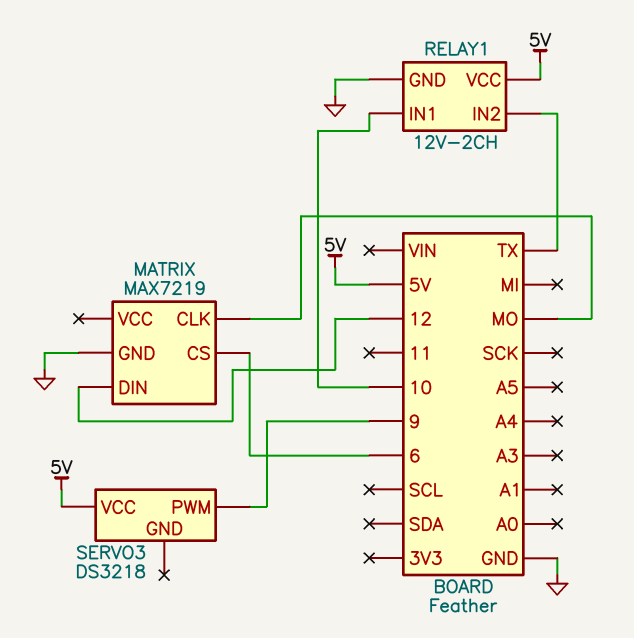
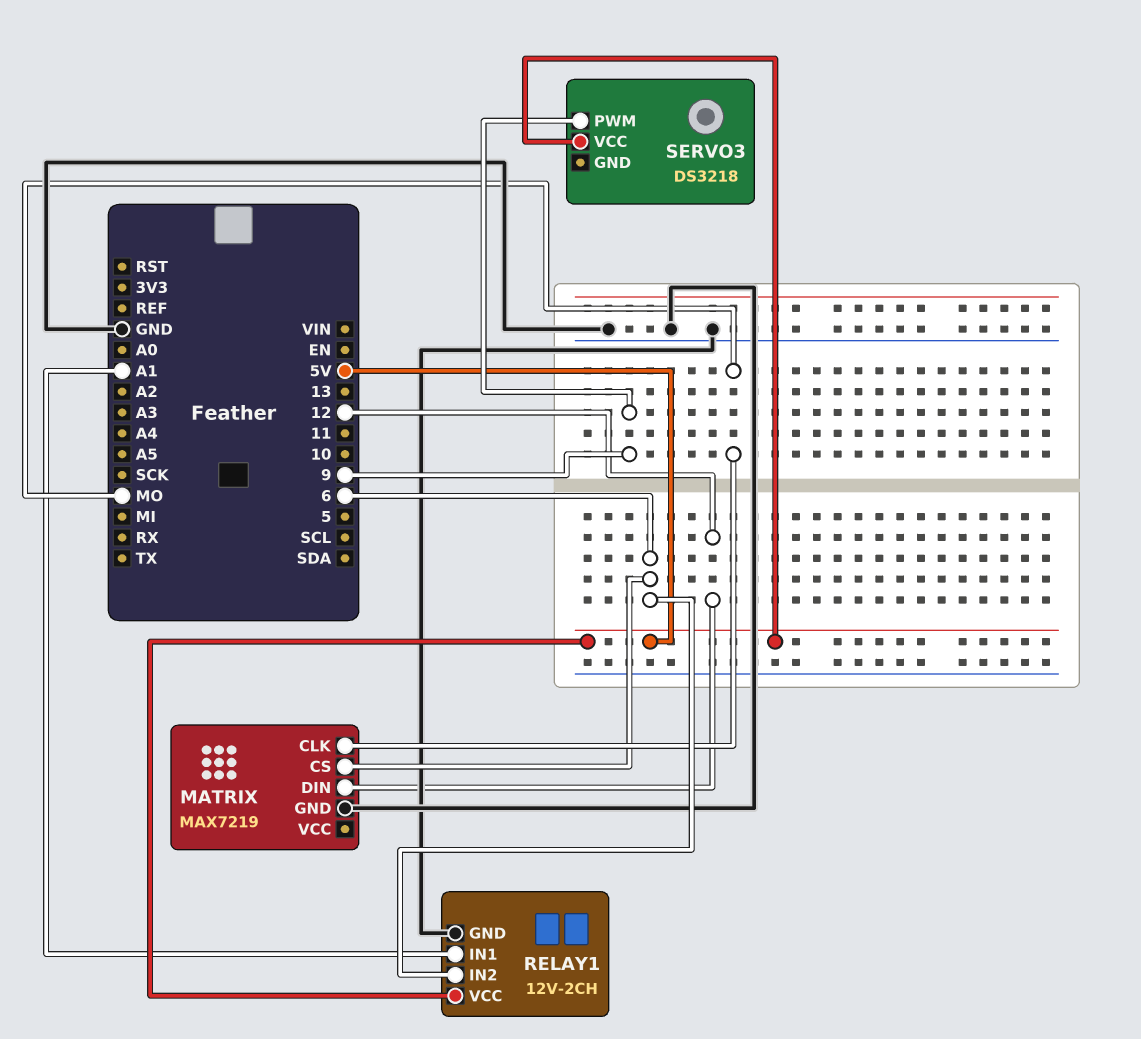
RELAY1 pin IN1: 10 -> A1
RELAY1 pin IN2: TX -> 6

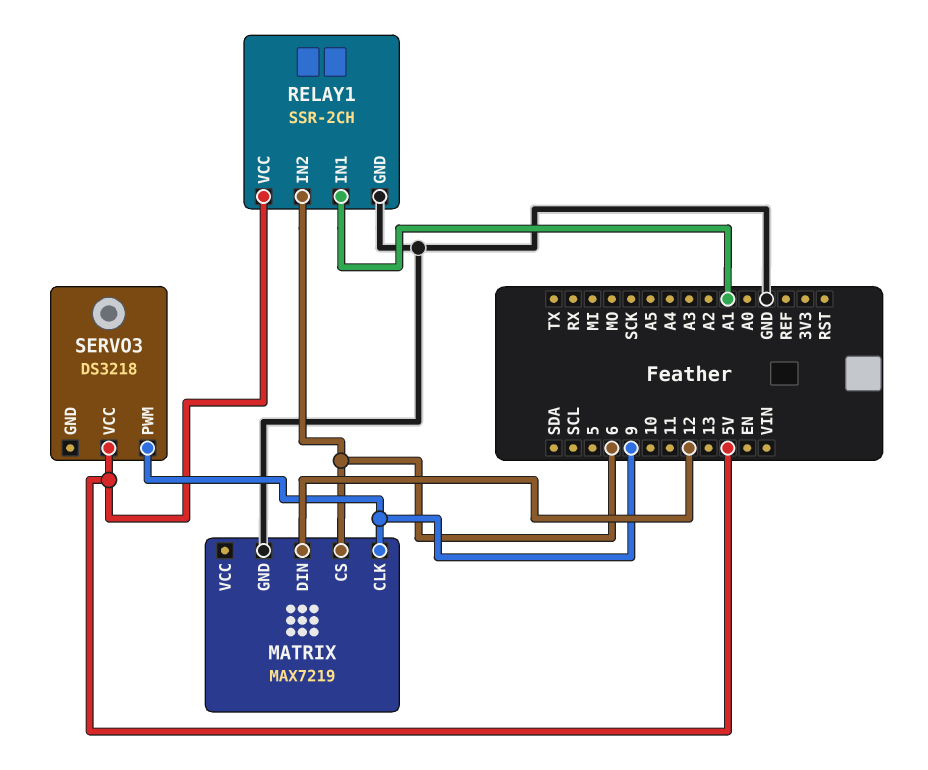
MATRIX pin CLK: MO -> 9
RELAY1: 12V-2CH -> SSR-2CH

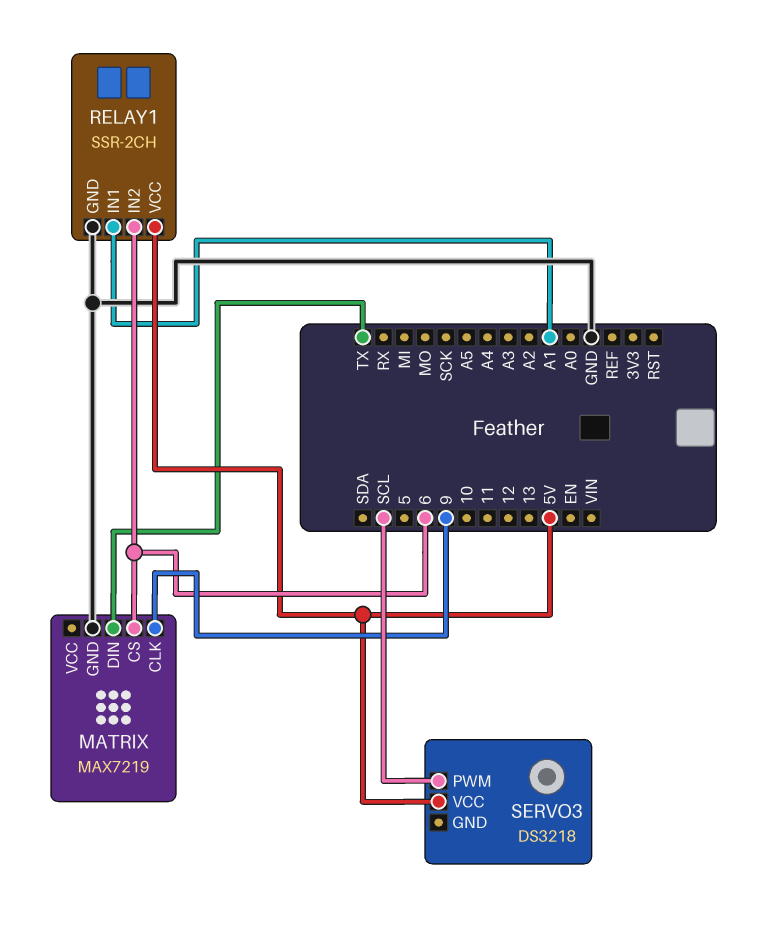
MATRIX pin DIN: 12 -> TX
SERVO3 pin PWM: 9 -> SCL

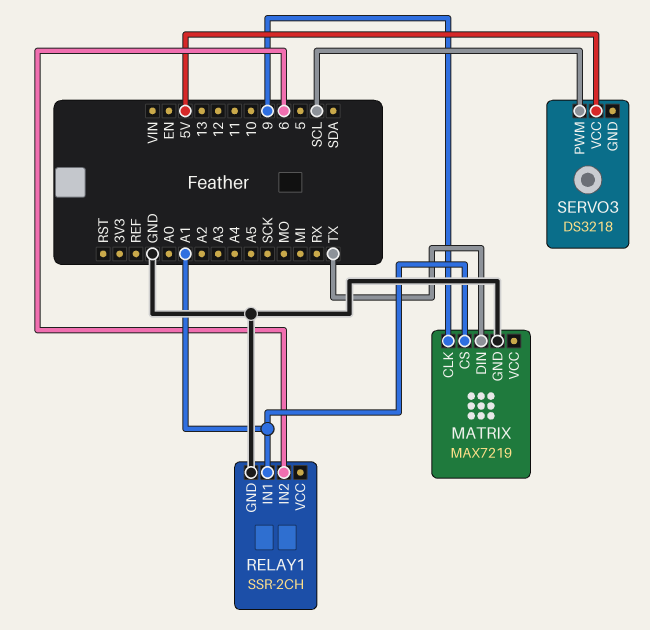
MATRIX pin CS: 6 -> A1
RELAY1 pin VCC: 5V -> none

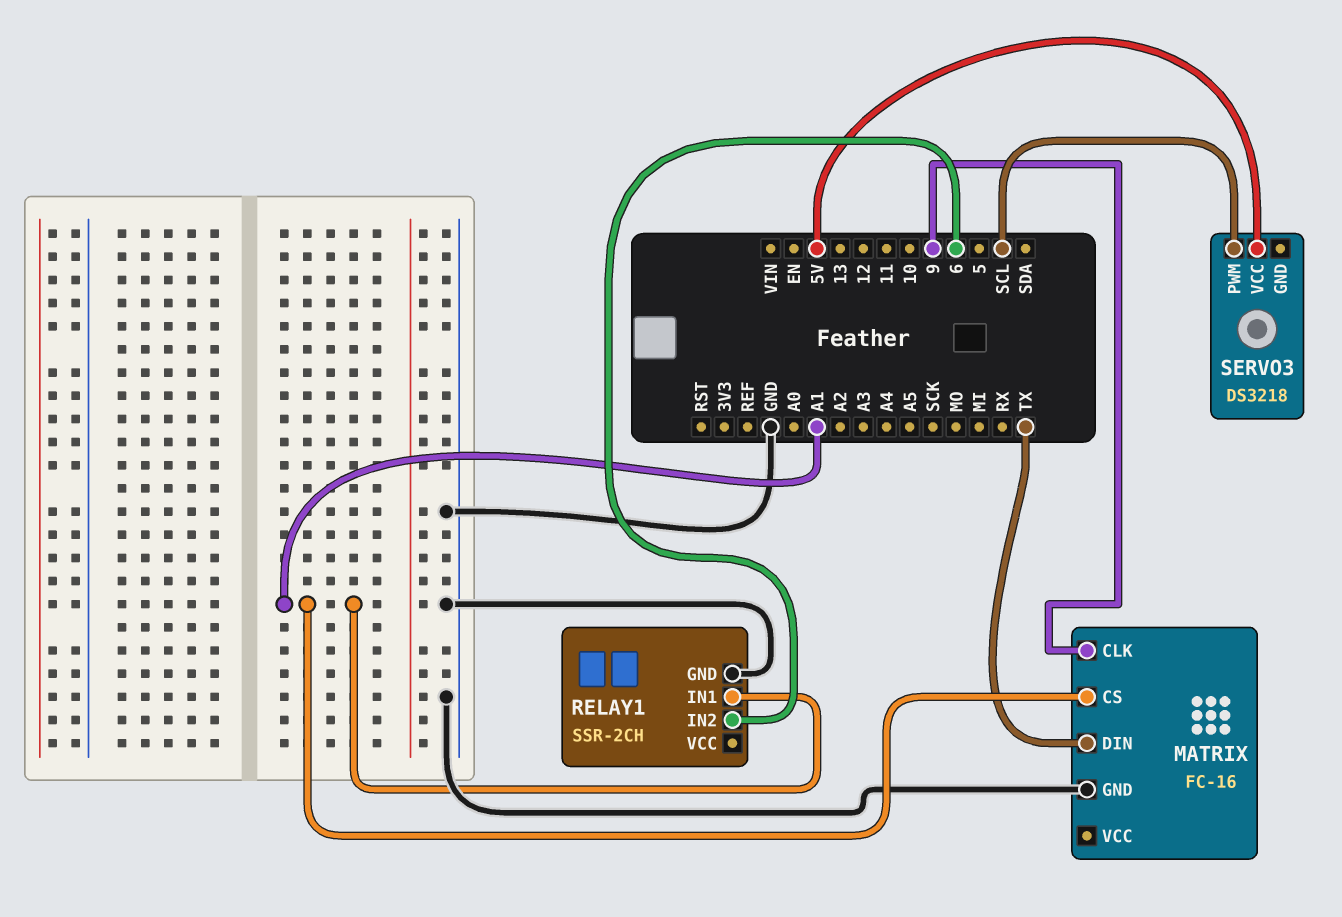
MATRIX: MAX7219 -> FC-16

